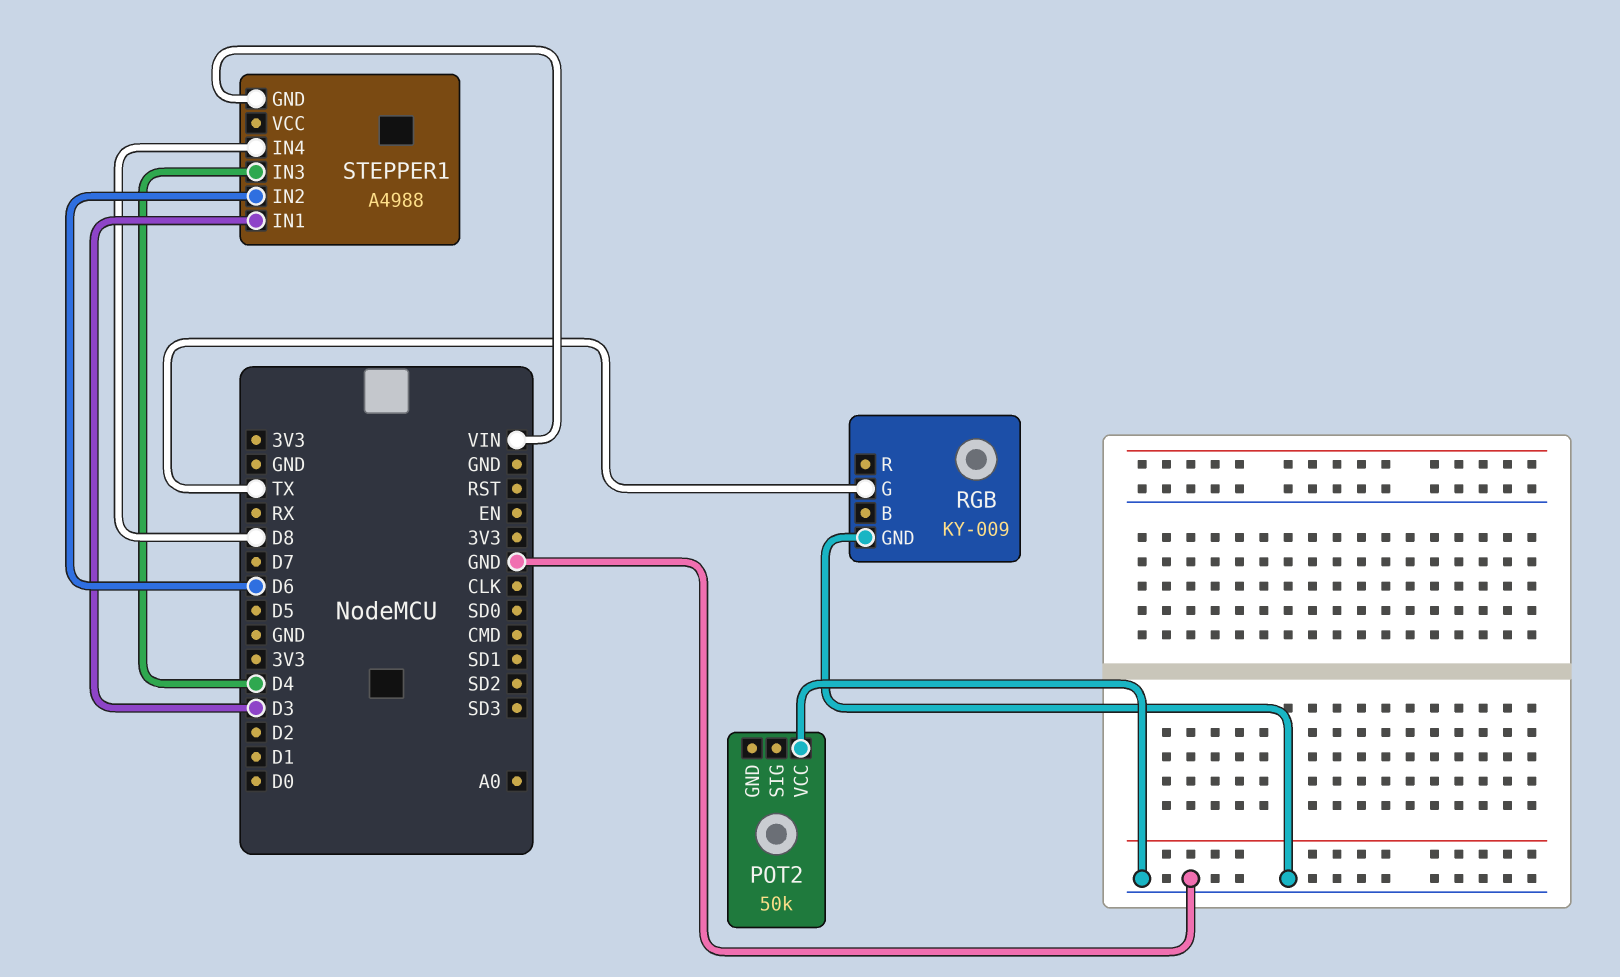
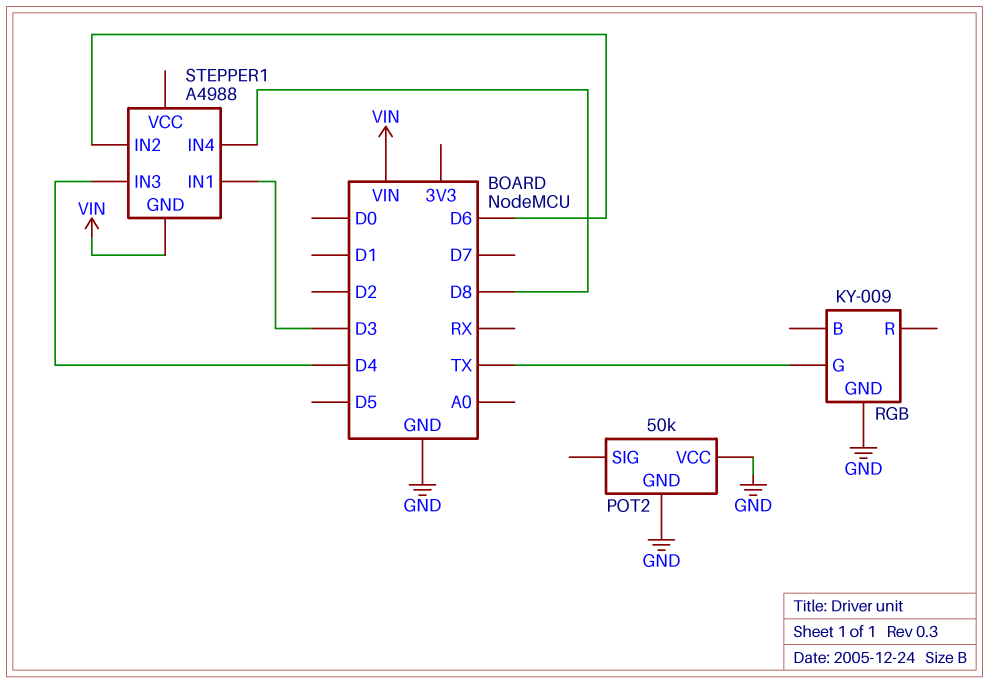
POT2 pin GND: none -> GND

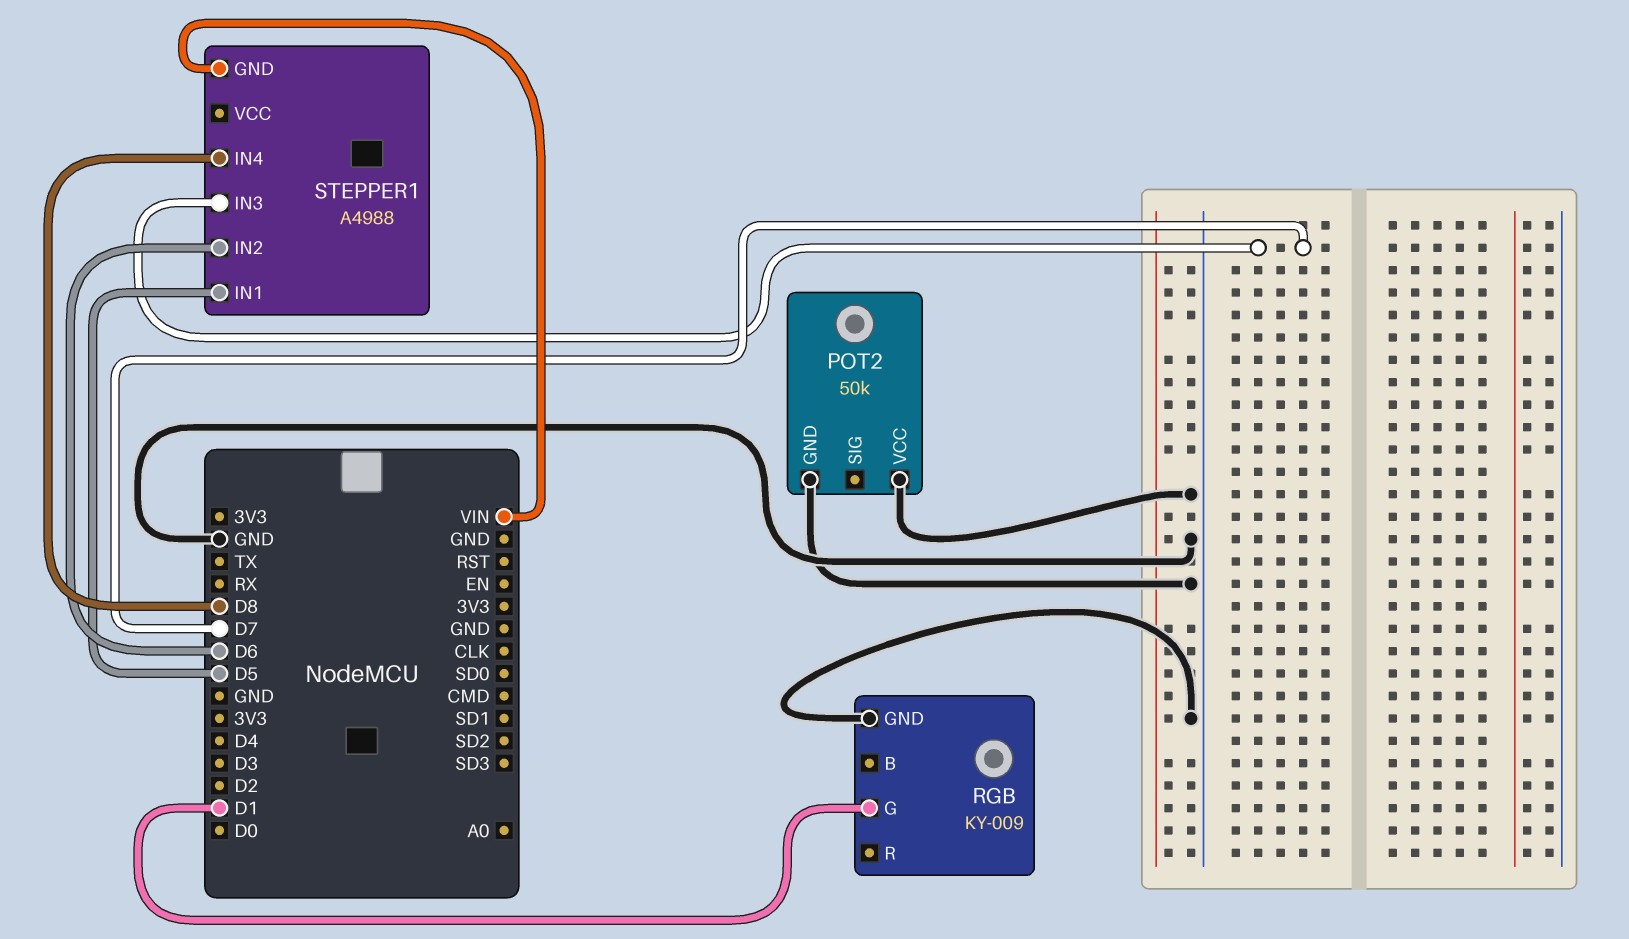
RGB pin G: TX -> D1
STEPPER1 pin IN1: D3 -> D5
STEPPER1 pin IN3: D4 -> D7

